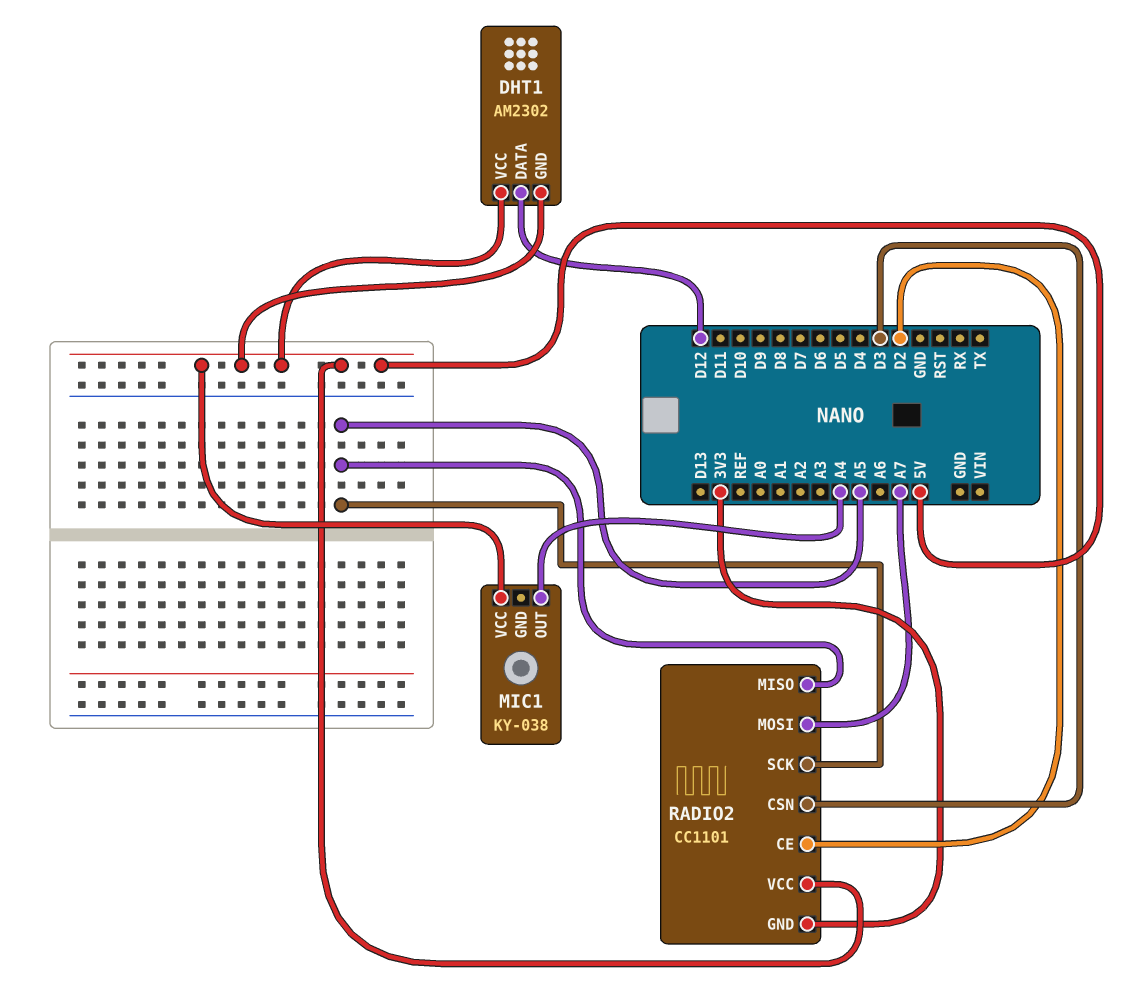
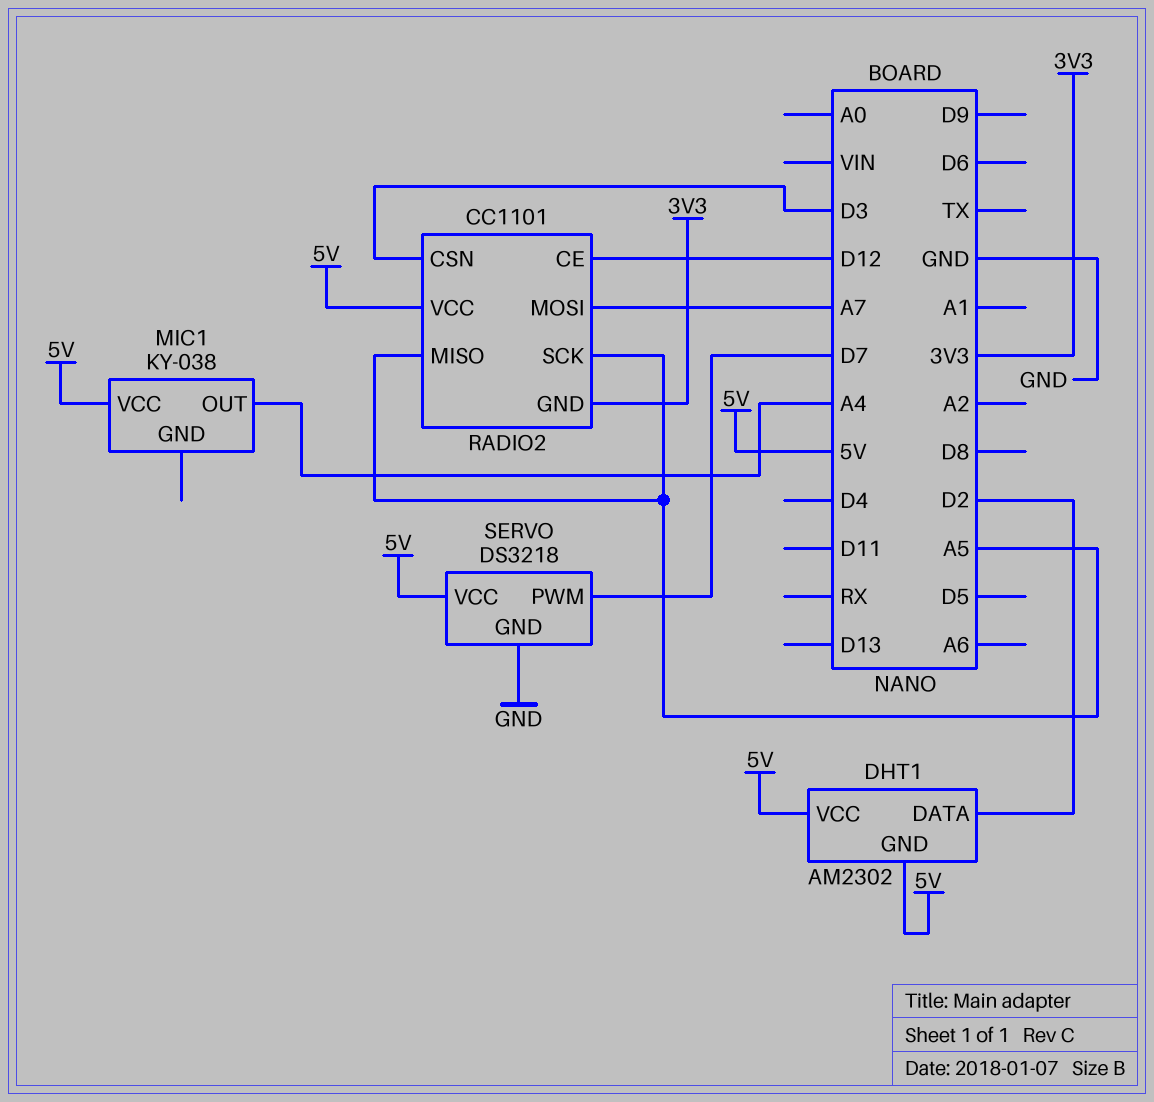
DHT1 pin DATA: D12 -> D2
RADIO2 pin CE: D2 -> D12
SERVO: none -> DS3218
SERVO pin GND: none -> GND
SERVO pin PWM: none -> D7
SERVO pin VCC: none -> 5V

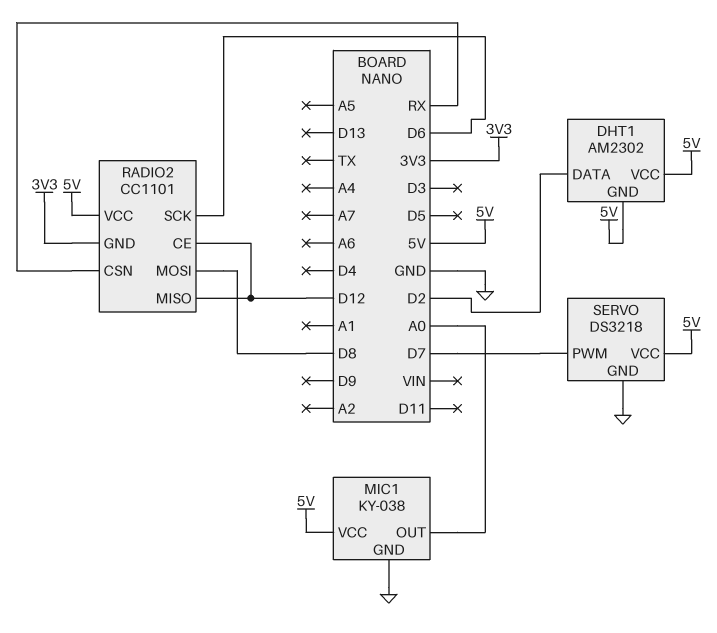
MIC1 pin GND: none -> GND
MIC1 pin OUT: A4 -> A0
RADIO2 pin CSN: D3 -> RX
RADIO2 pin MISO: A5 -> D12
RADIO2 pin MOSI: A7 -> D8
RADIO2 pin SCK: A5 -> D6

